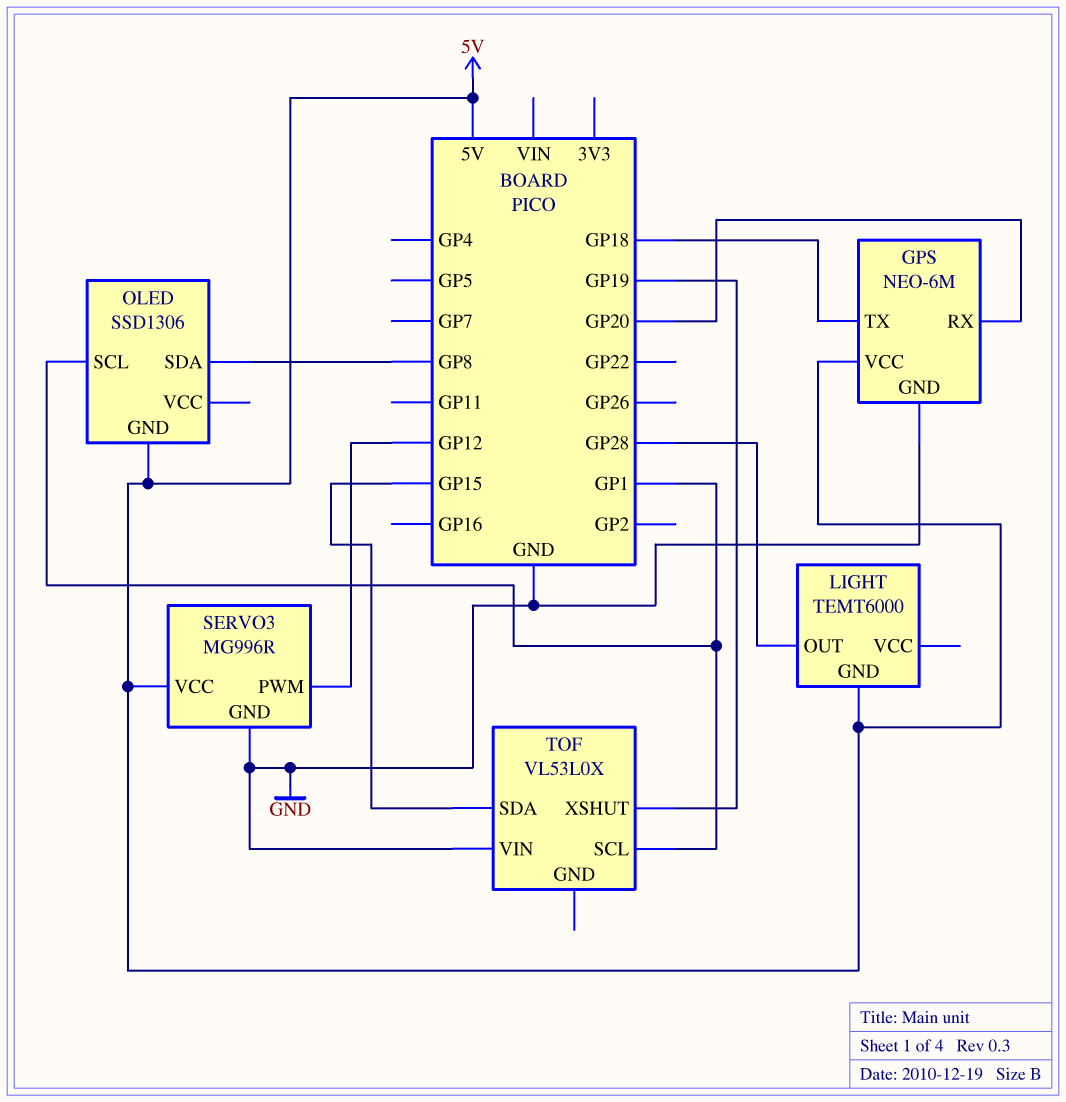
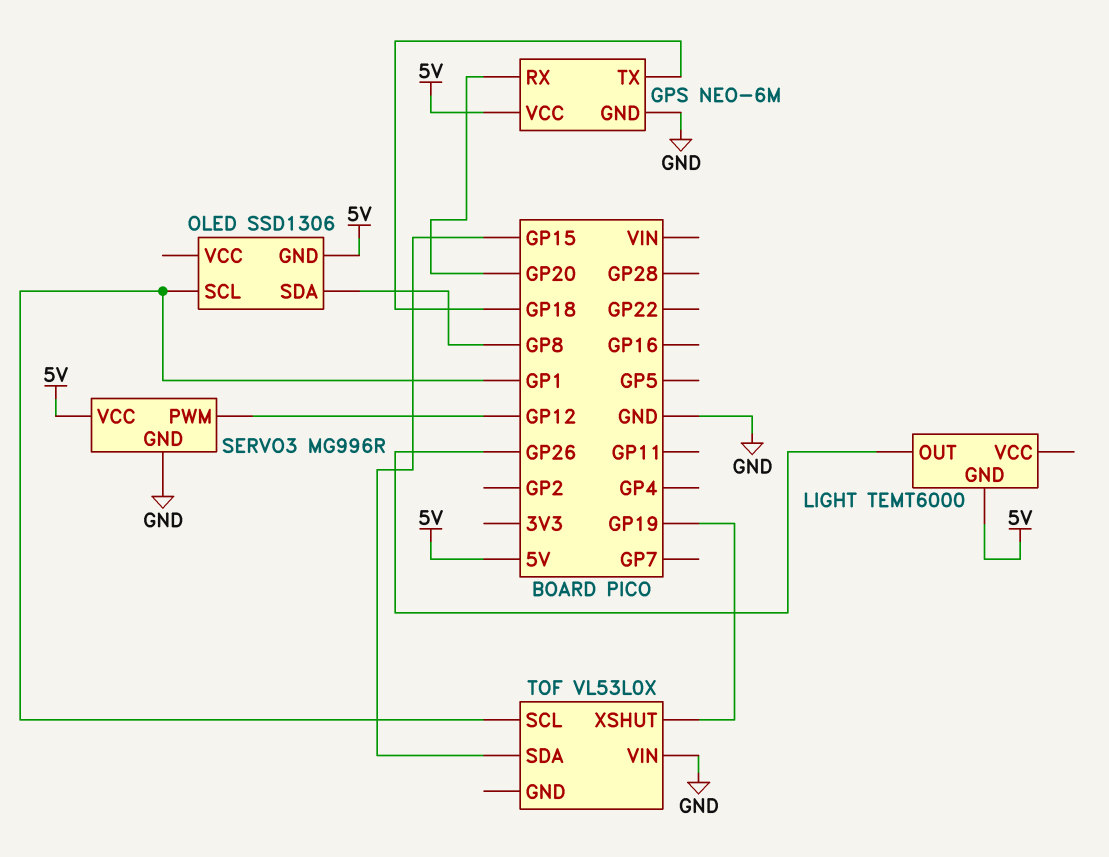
LIGHT pin OUT: GP28 -> GP26

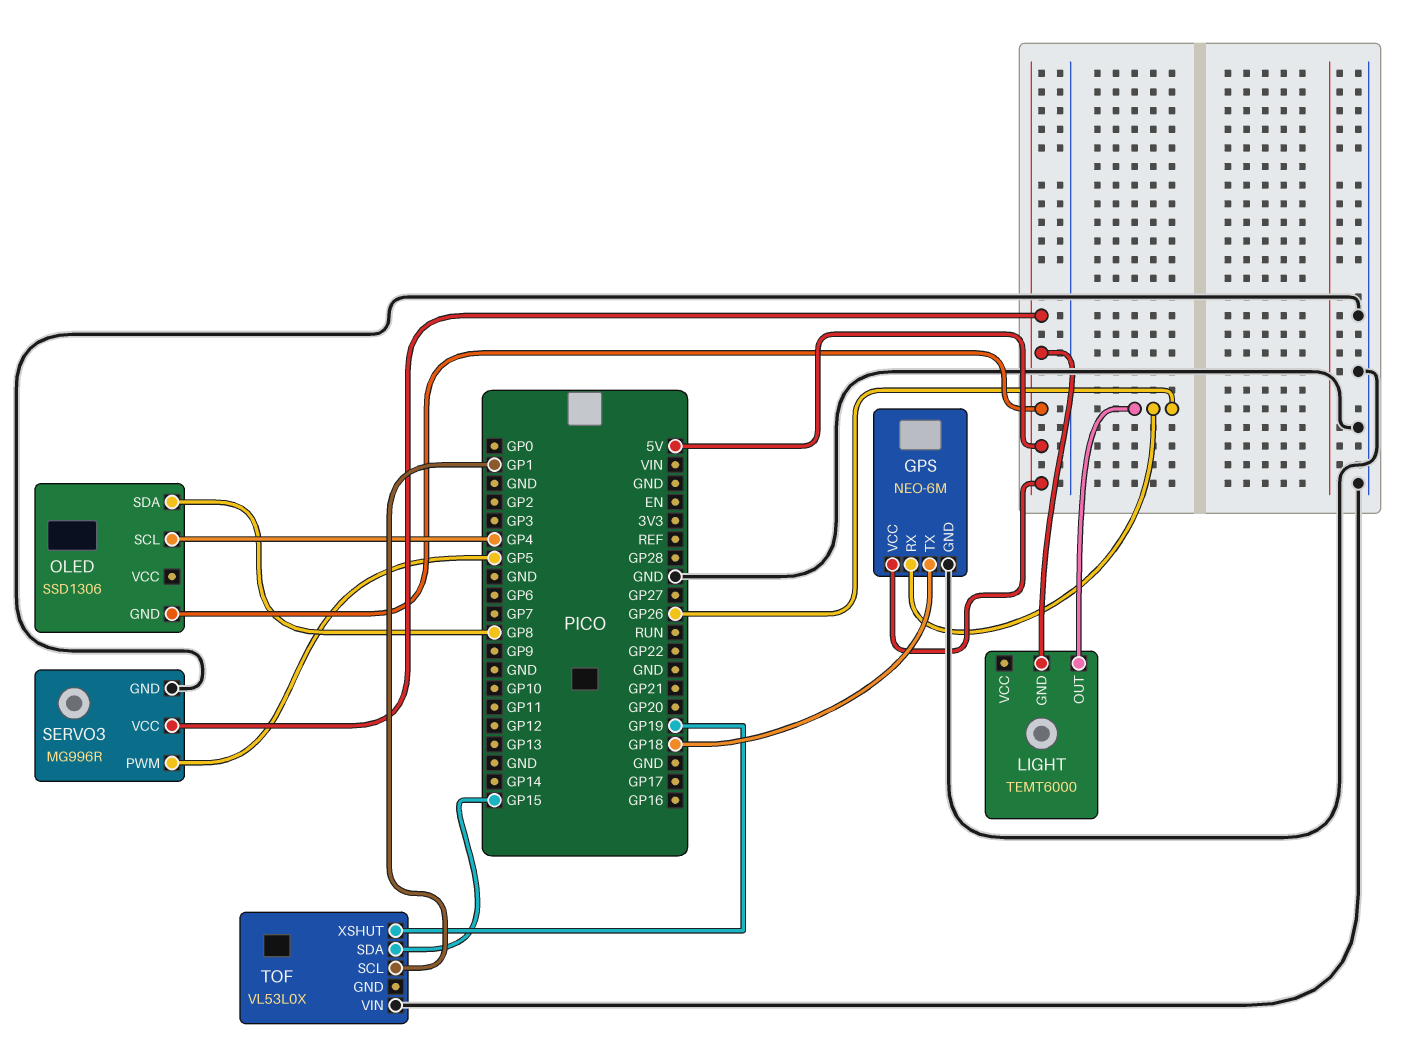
GPS pin RX: GP20 -> GP26
OLED pin SCL: GP1 -> GP4
SERVO3 pin PWM: GP12 -> GP5

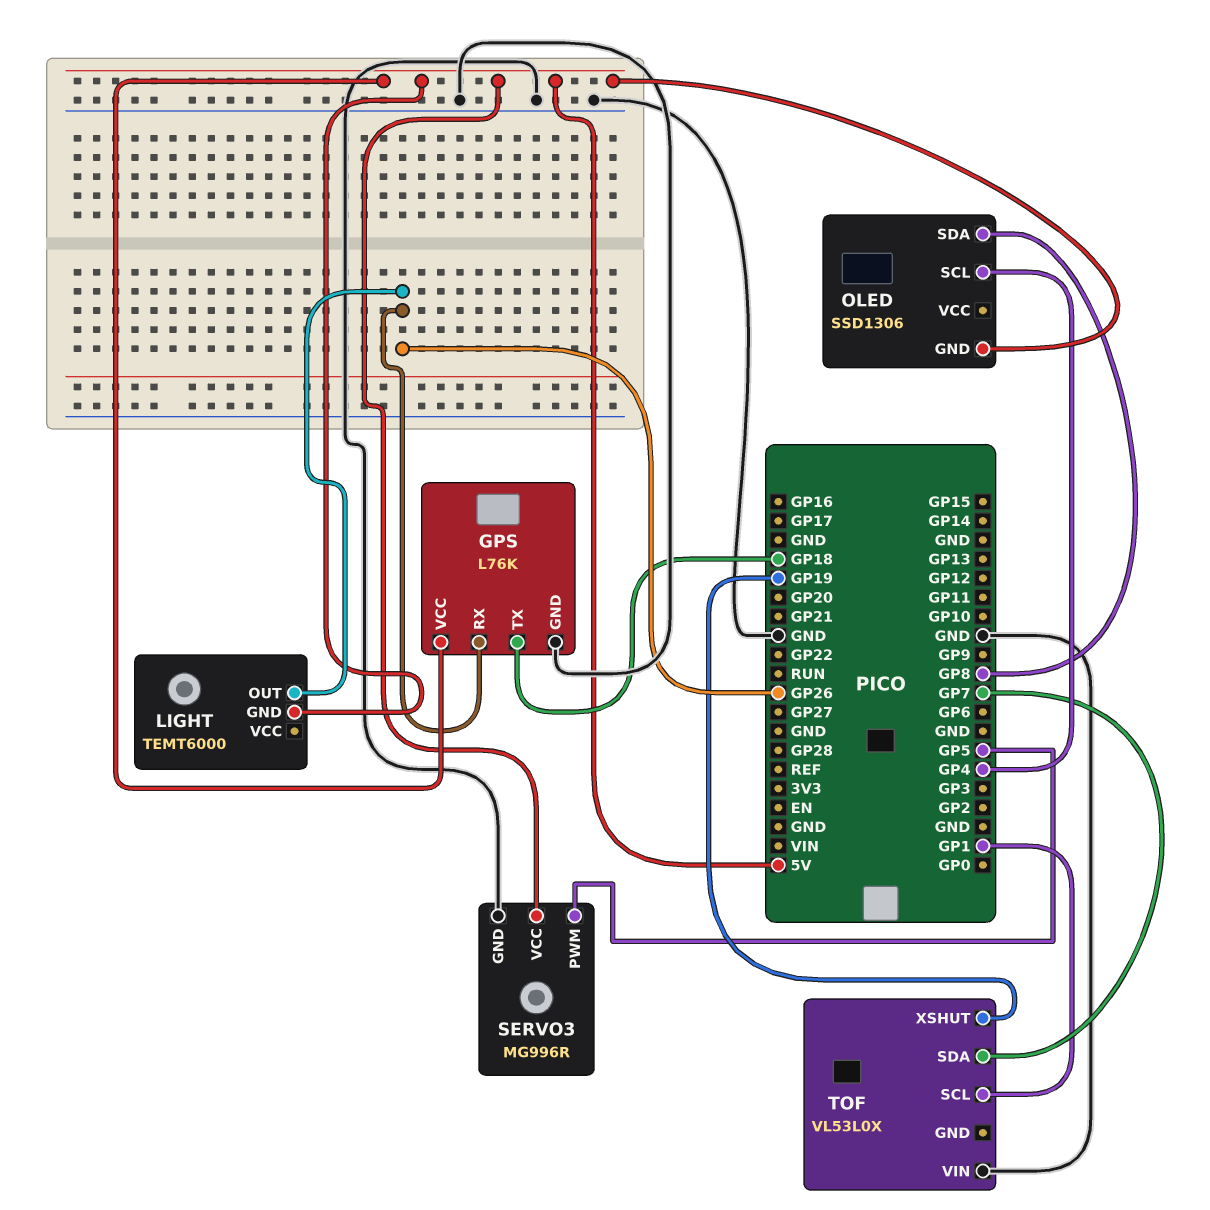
GPS: NEO-6M -> L76K
TOF pin SDA: GP15 -> GP7

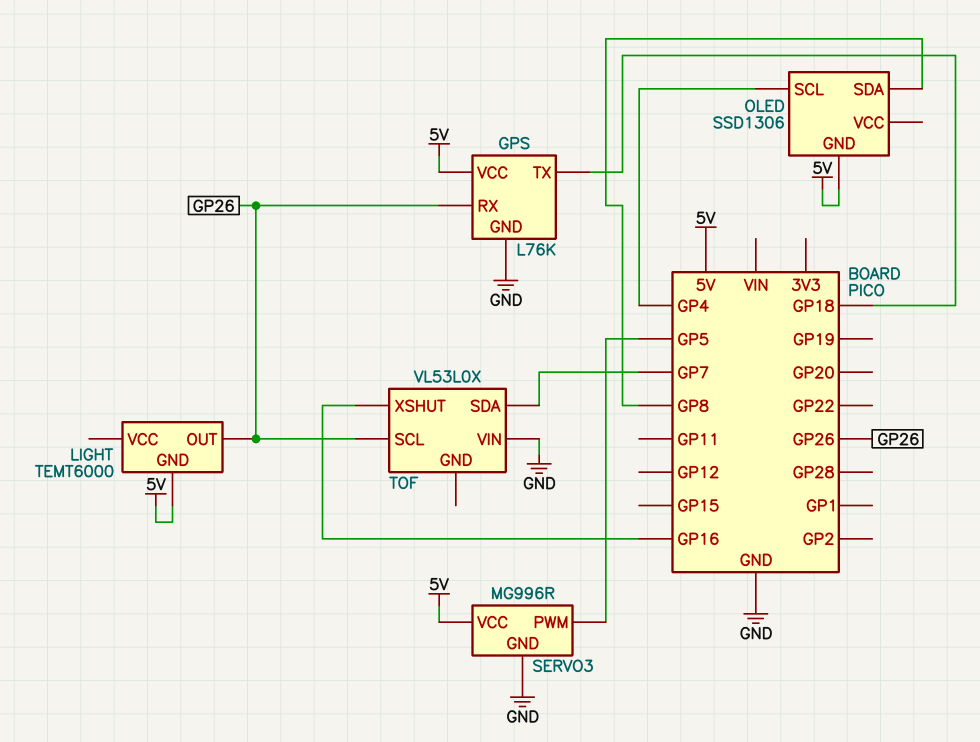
TOF pin SCL: GP1 -> GP26
TOF pin XSHUT: GP19 -> GP16

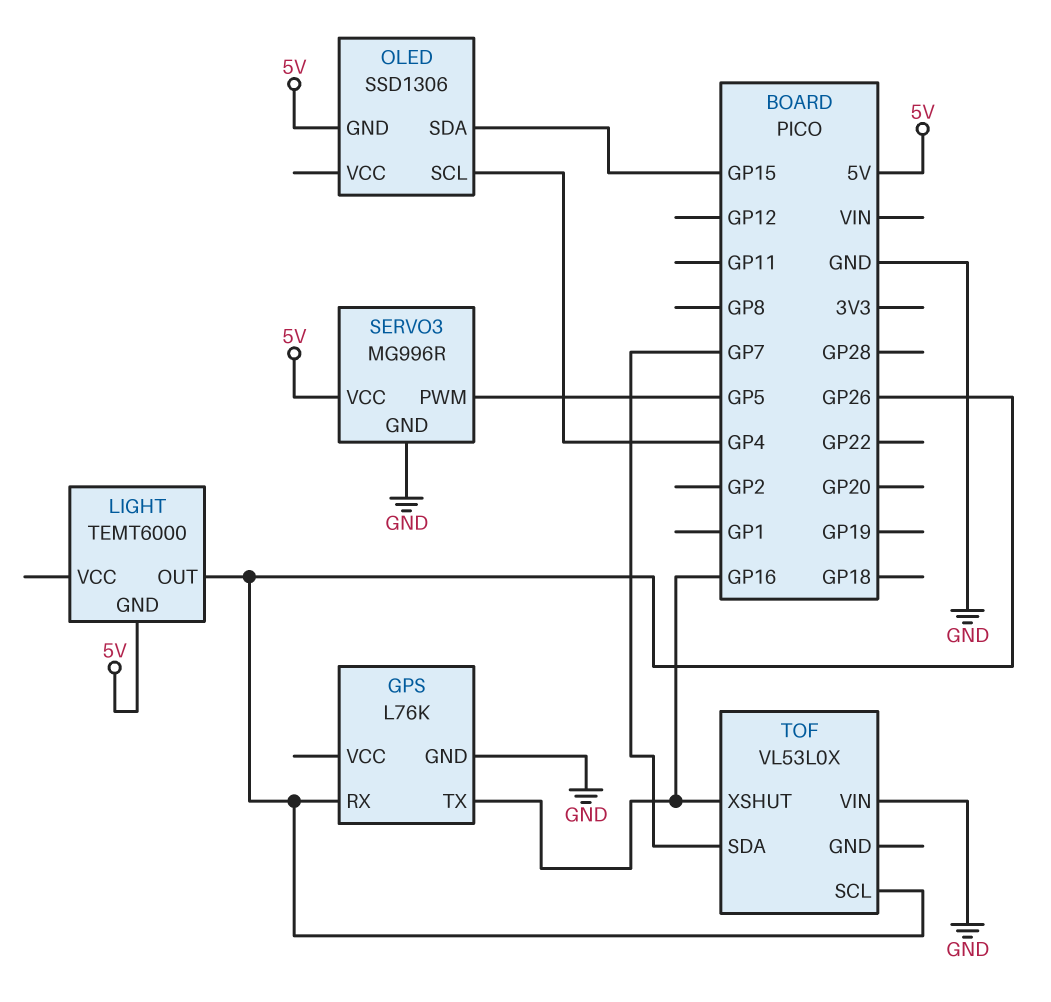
GPS pin TX: GP18 -> GP16
GPS pin VCC: 5V -> none
OLED pin SDA: GP8 -> GP15

